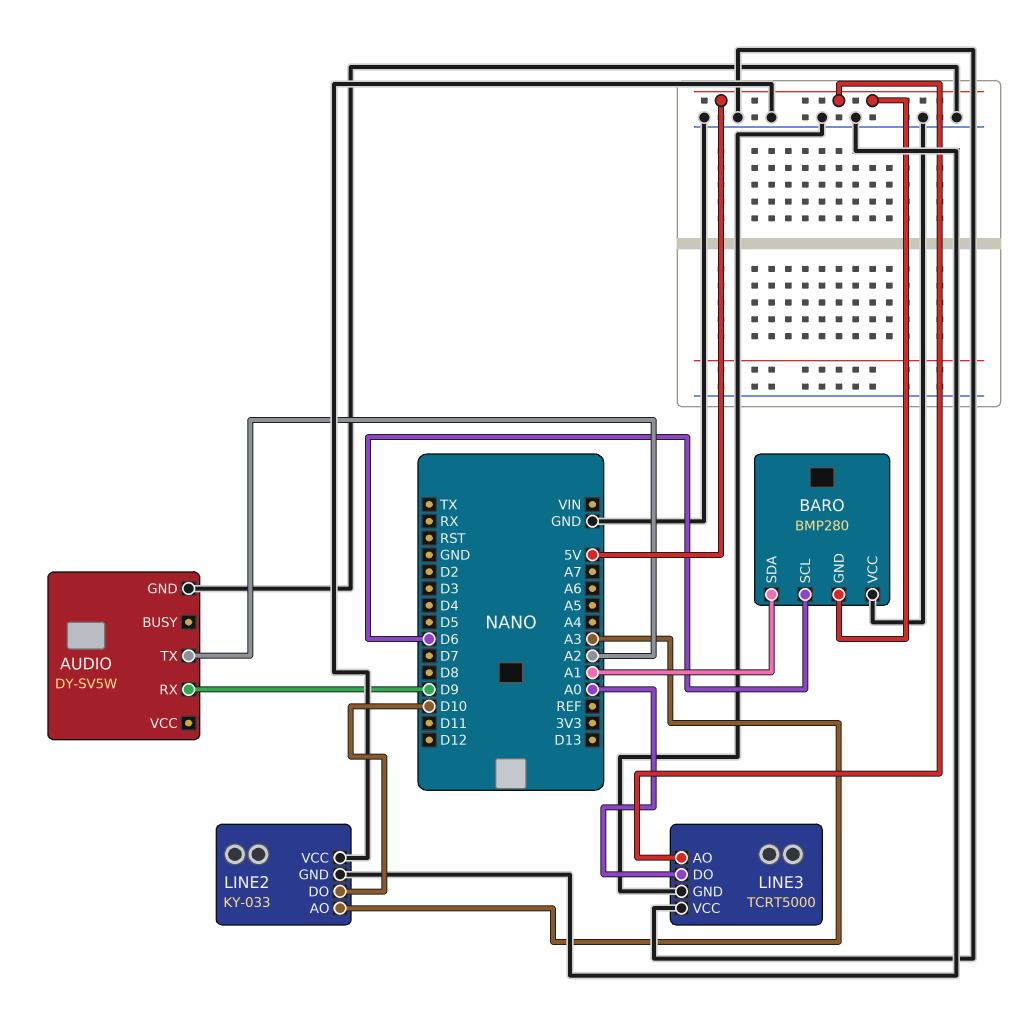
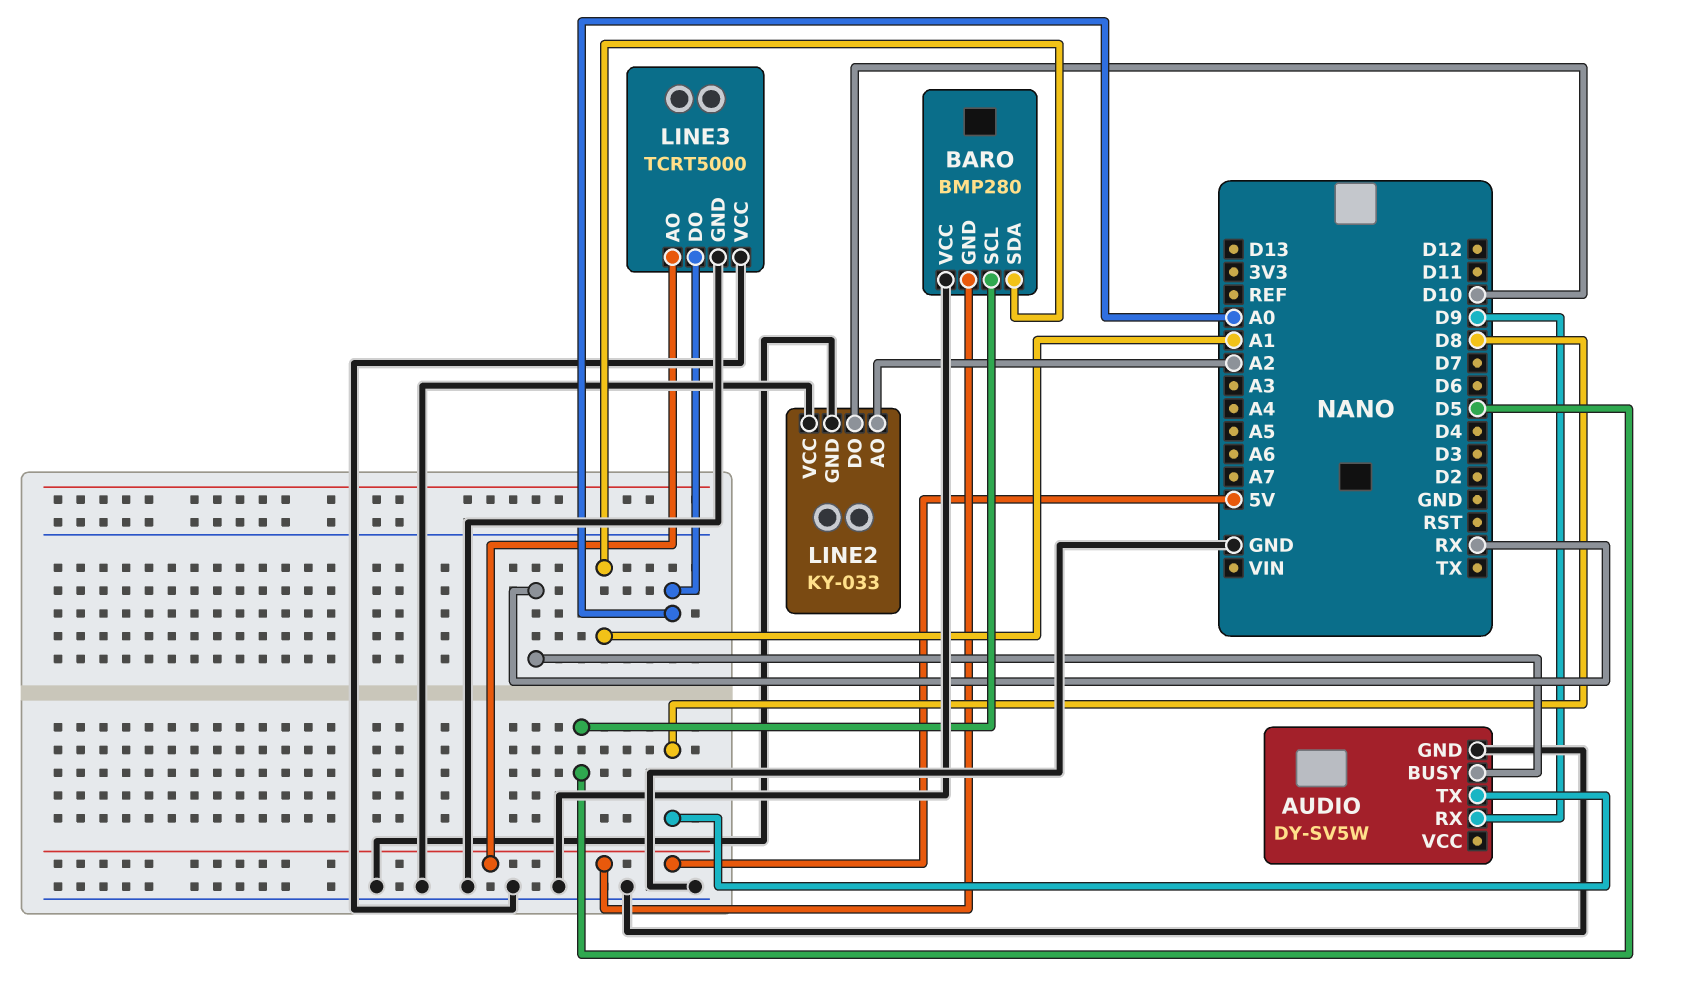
AUDIO pin BUSY: none -> RX
AUDIO pin TX: A2 -> D8
BARO pin SCL: D6 -> D5
LINE2 pin AO: A3 -> A2

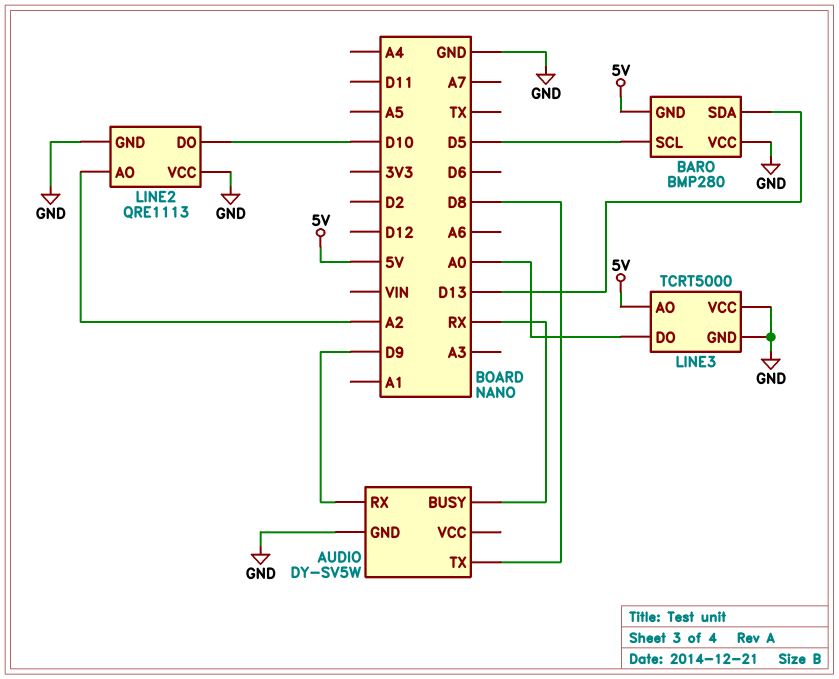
BARO pin SDA: A1 -> D13
LINE2: KY-033 -> QRE1113

